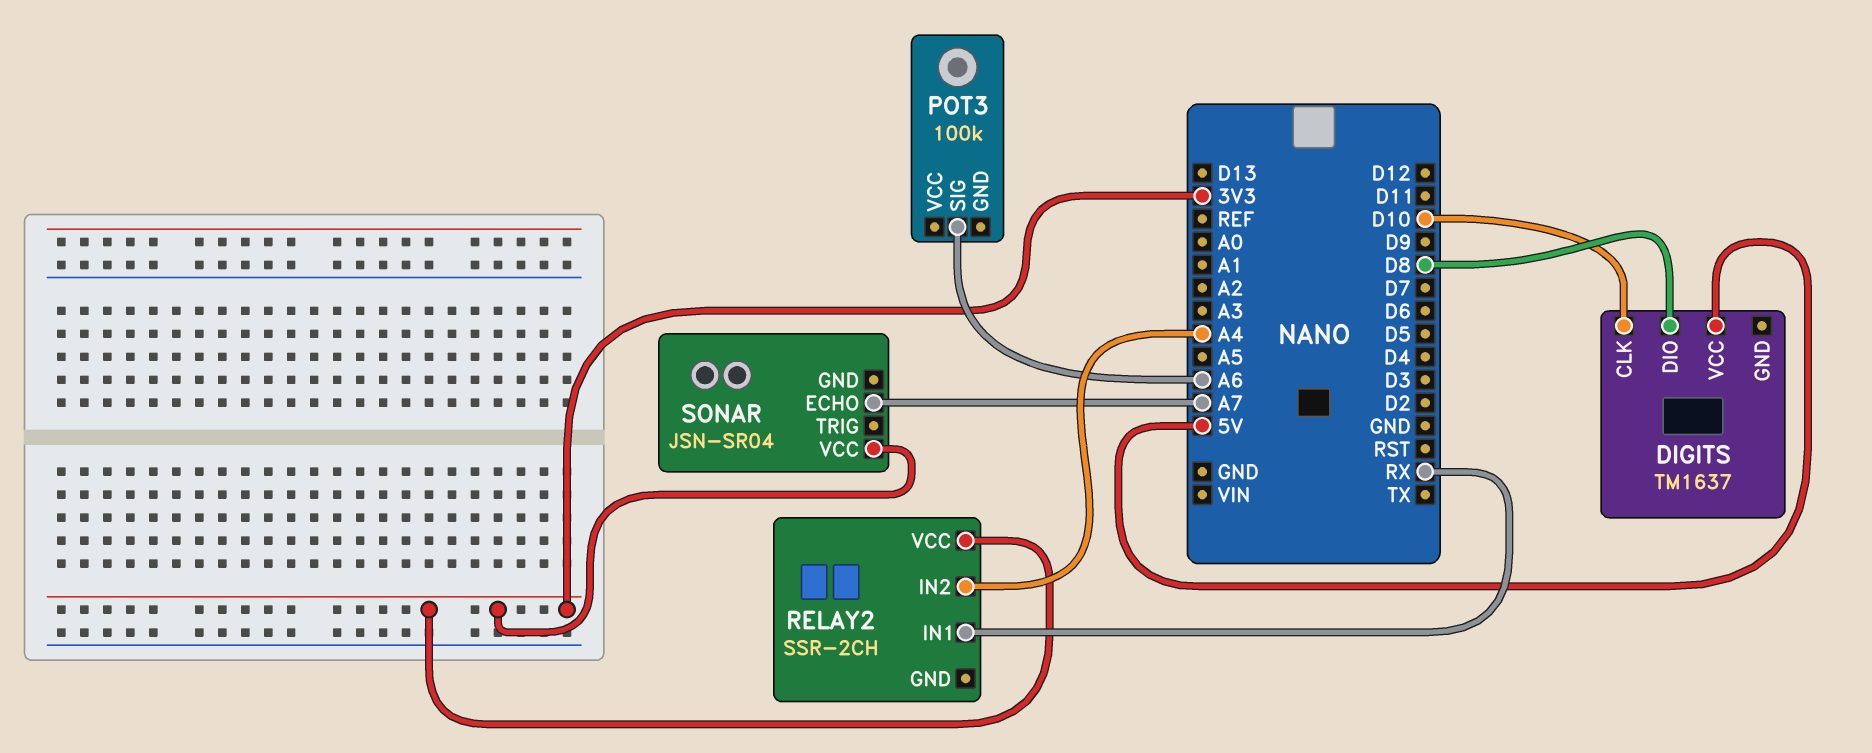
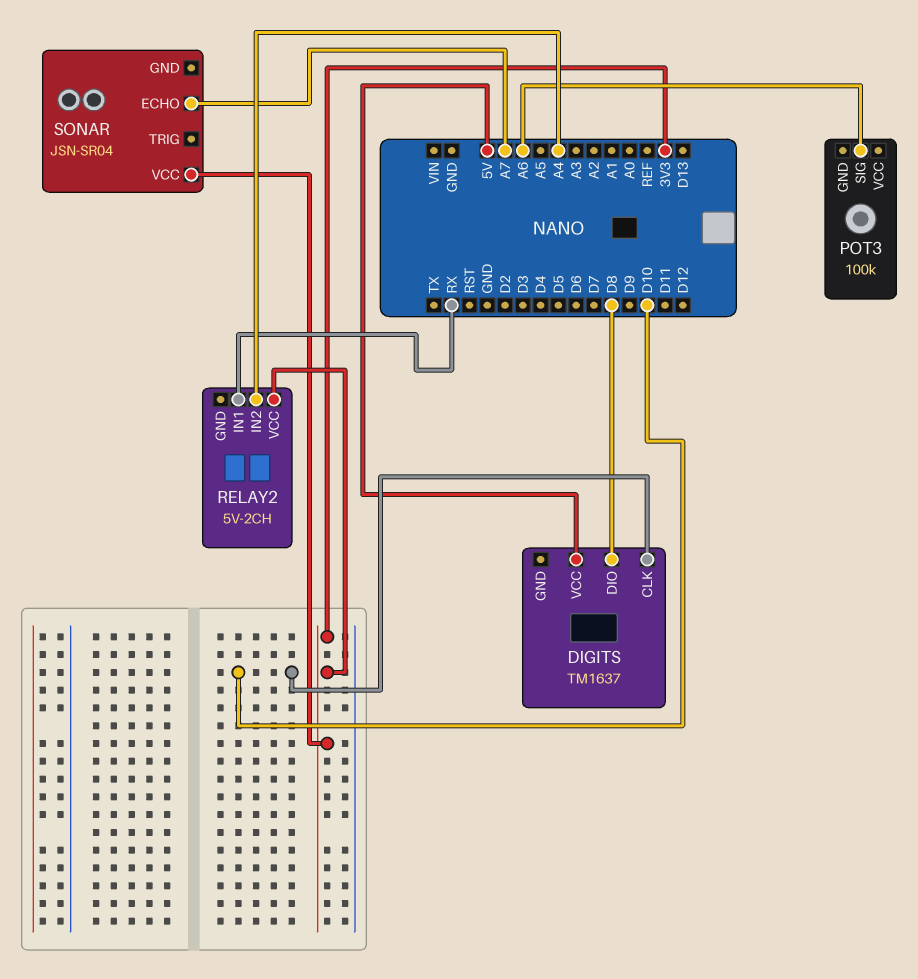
RELAY2: SSR-2CH -> 5V-2CH

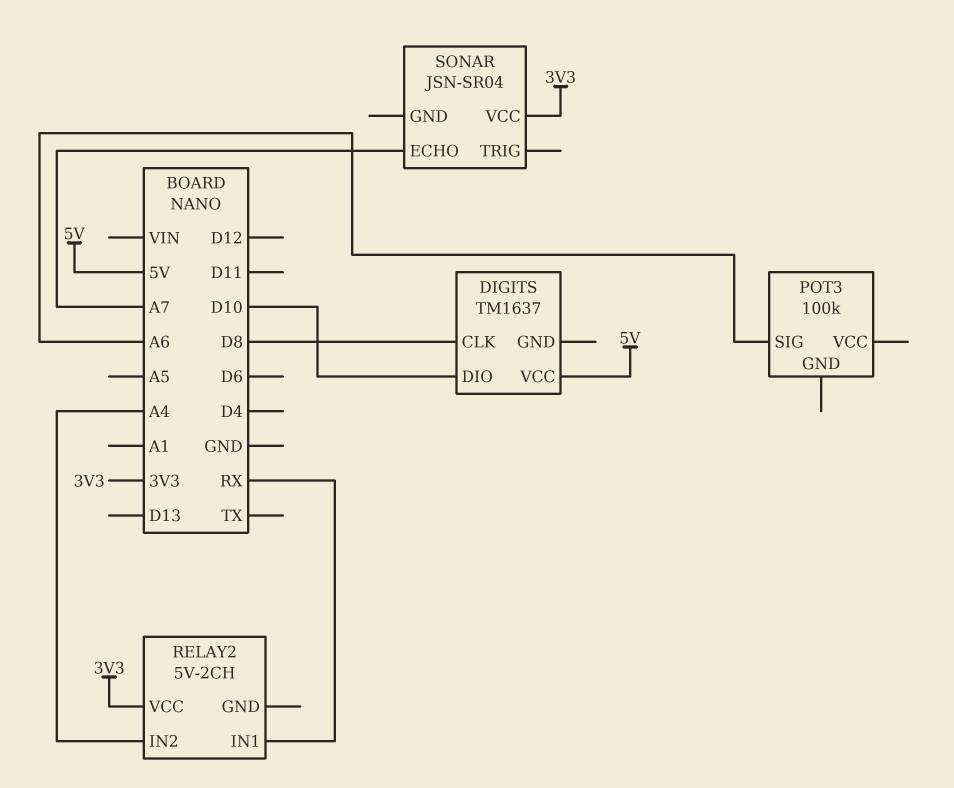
DIGITS pin CLK: D10 -> D8
DIGITS pin DIO: D8 -> D10

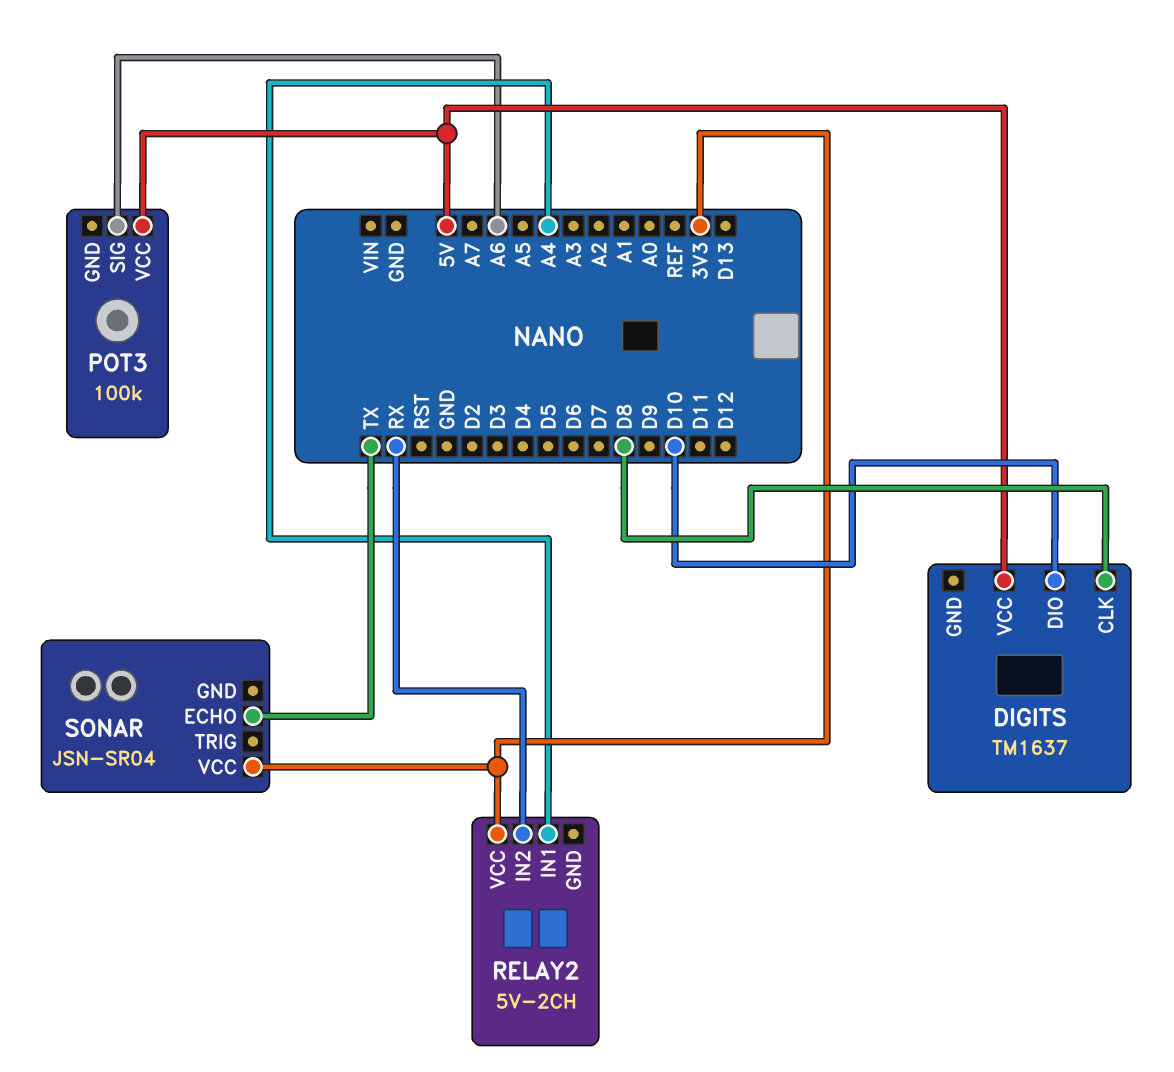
POT3 pin VCC: none -> 5V
RELAY2 pin IN1: RX -> A4
RELAY2 pin IN2: A4 -> RX
SONAR pin ECHO: A7 -> TX

